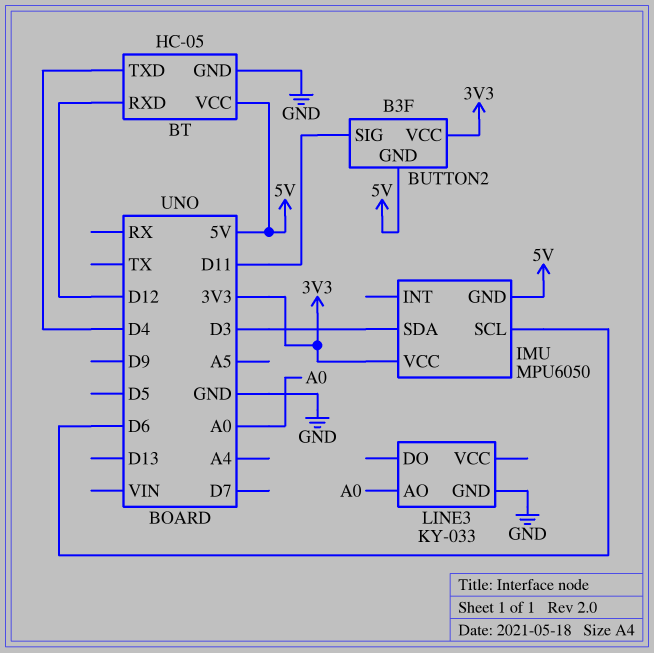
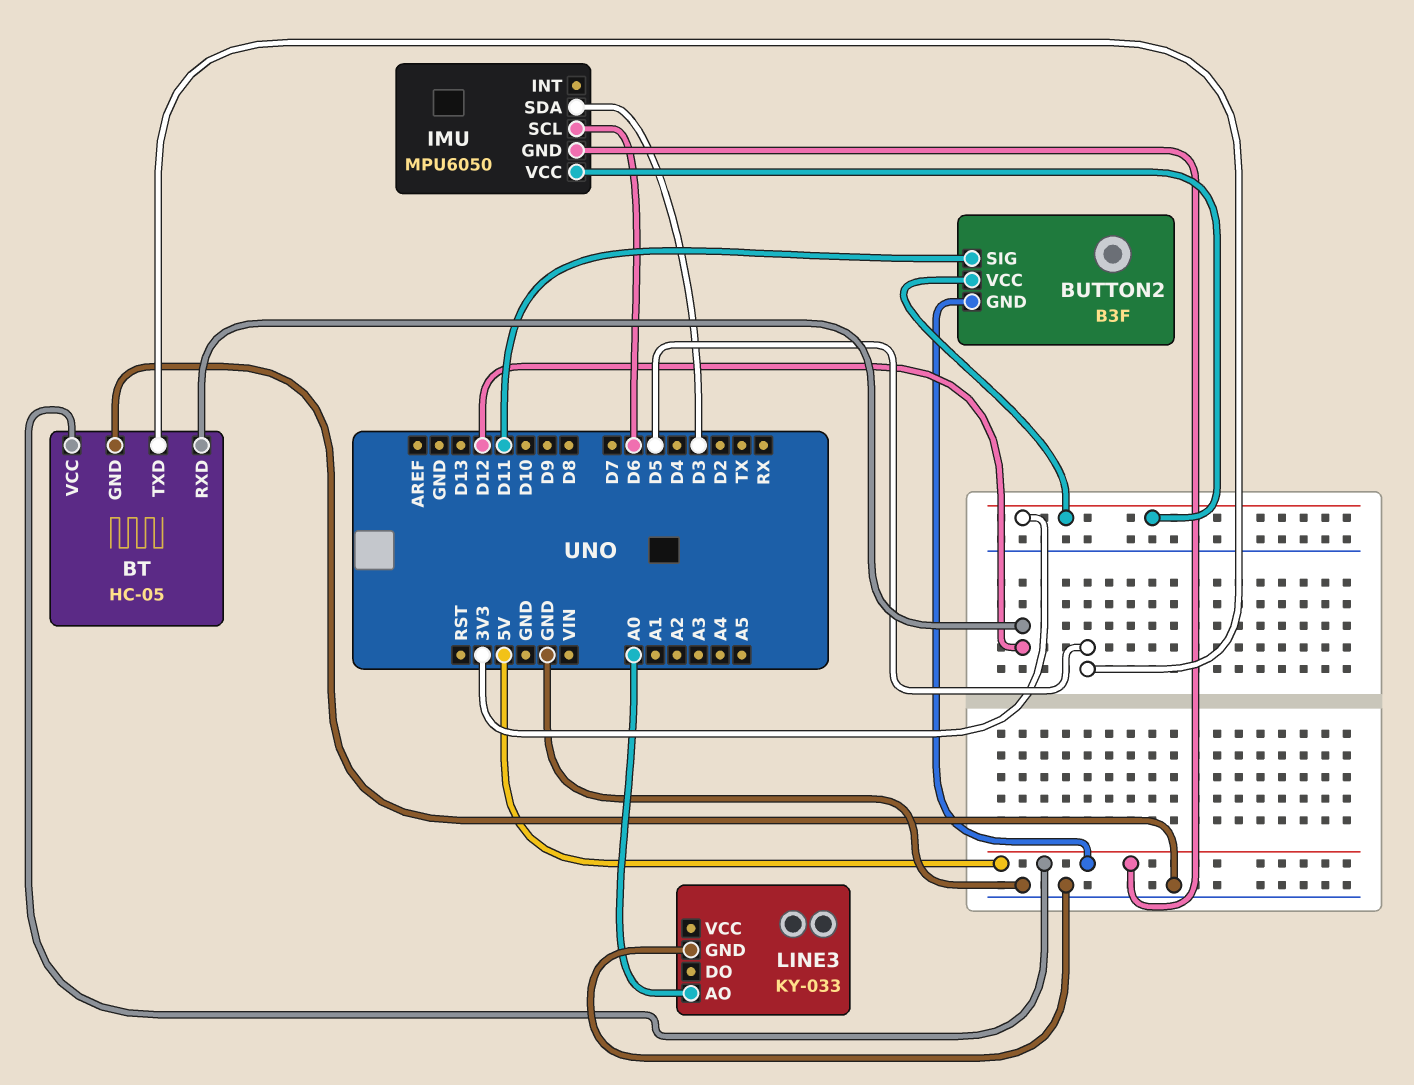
BT pin TXD: D4 -> D5

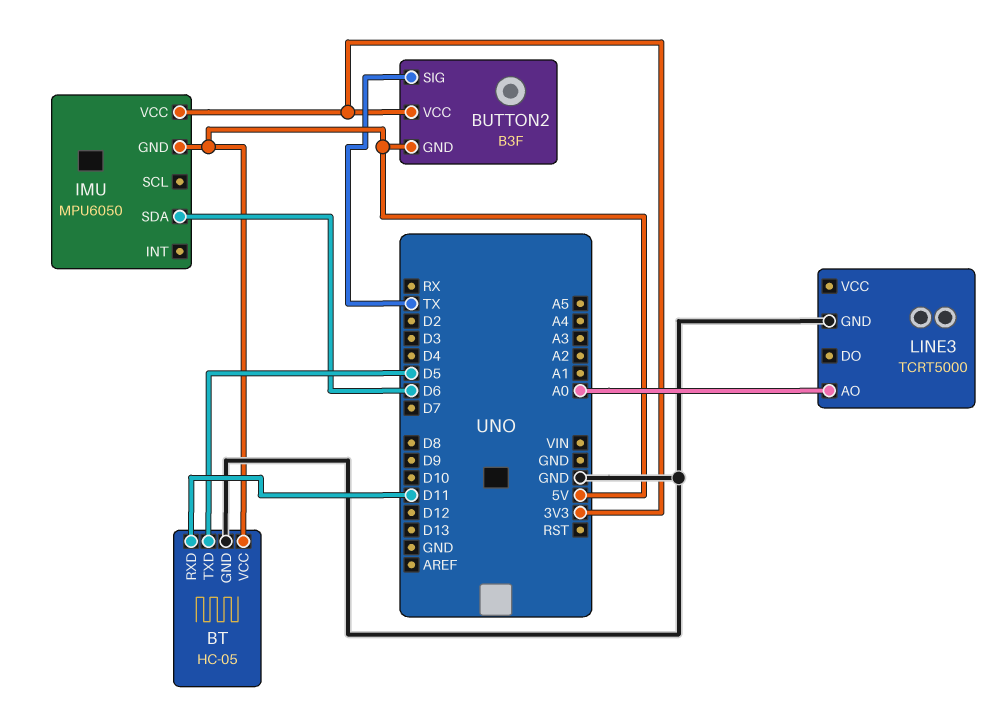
BT pin RXD: D12 -> D11
BUTTON2 pin SIG: D11 -> TX
IMU pin SCL: D6 -> none
IMU pin SDA: D3 -> D6
LINE3: KY-033 -> TCRT5000

